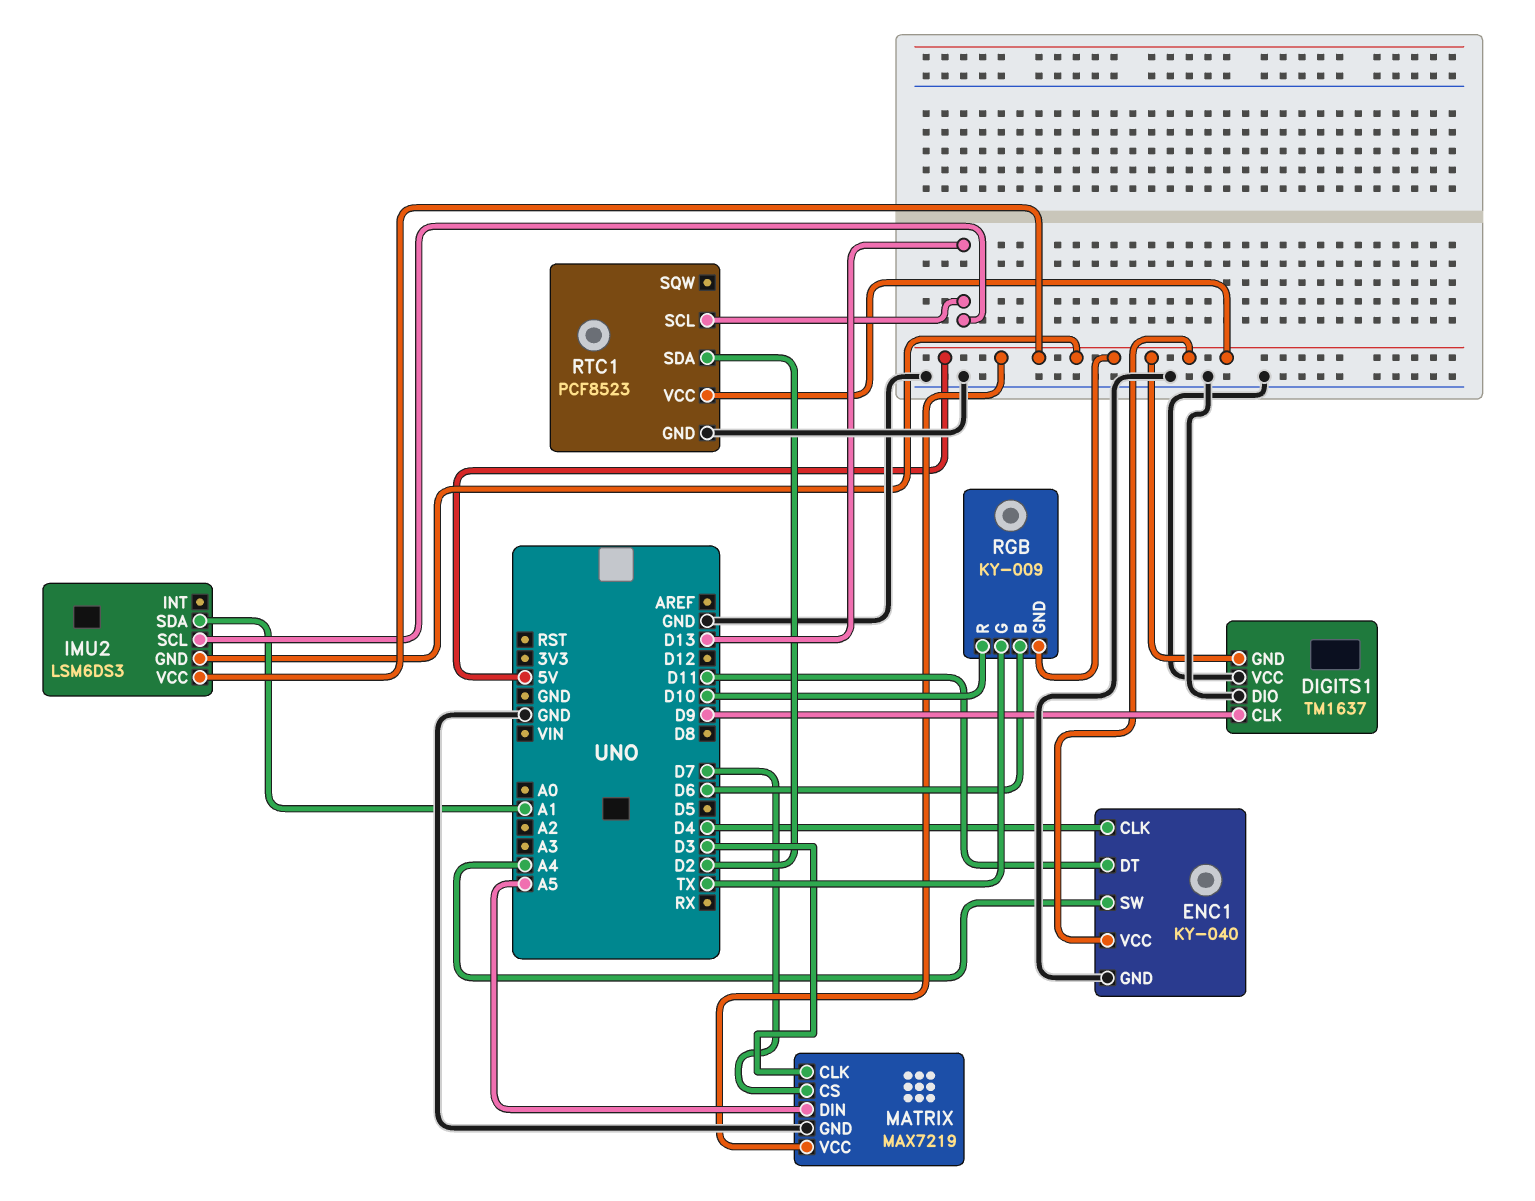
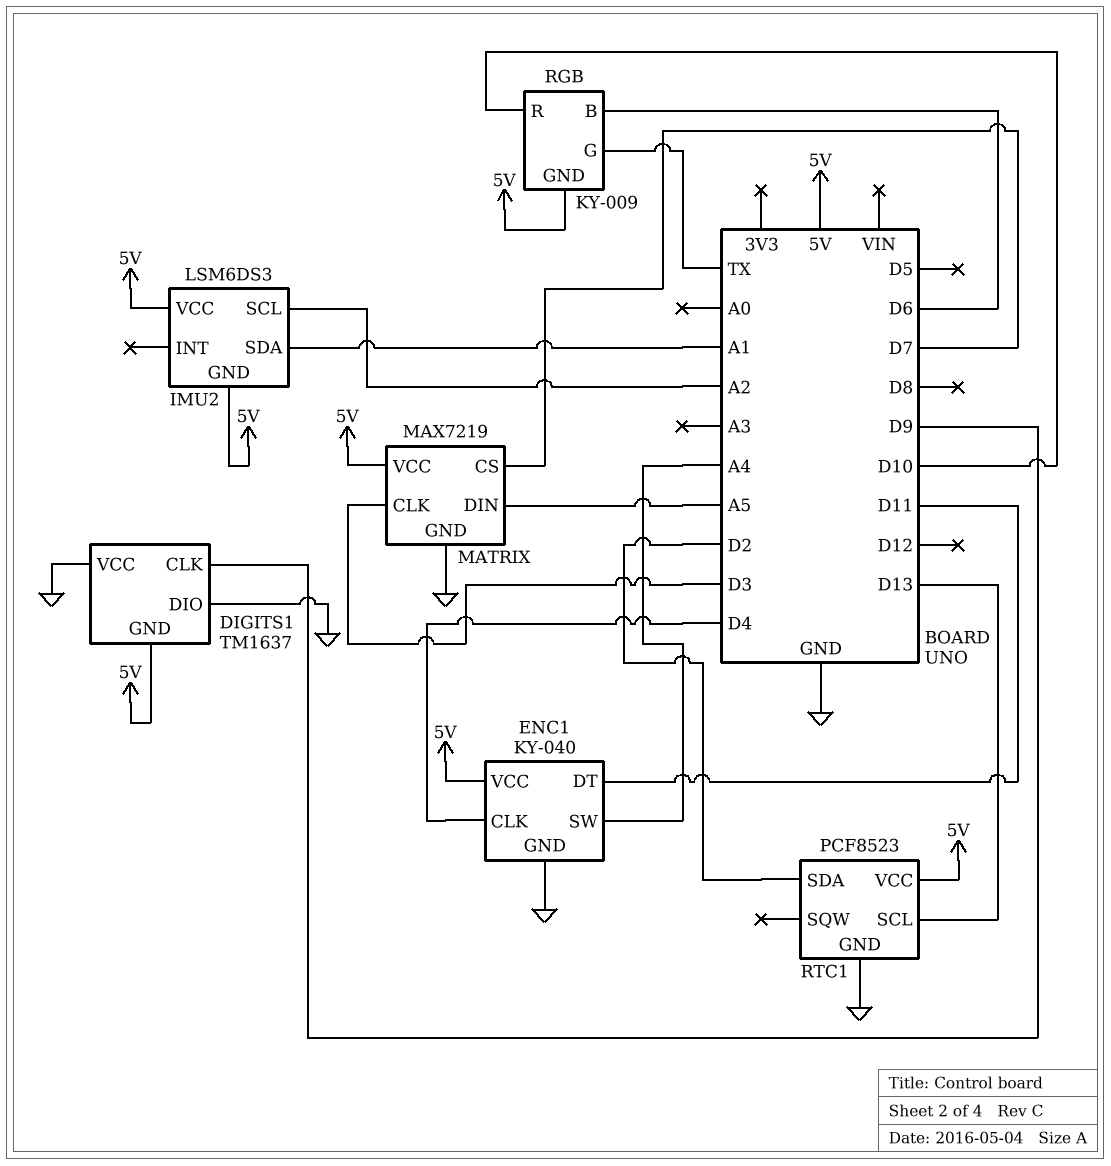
IMU2 pin SCL: D13 -> A2

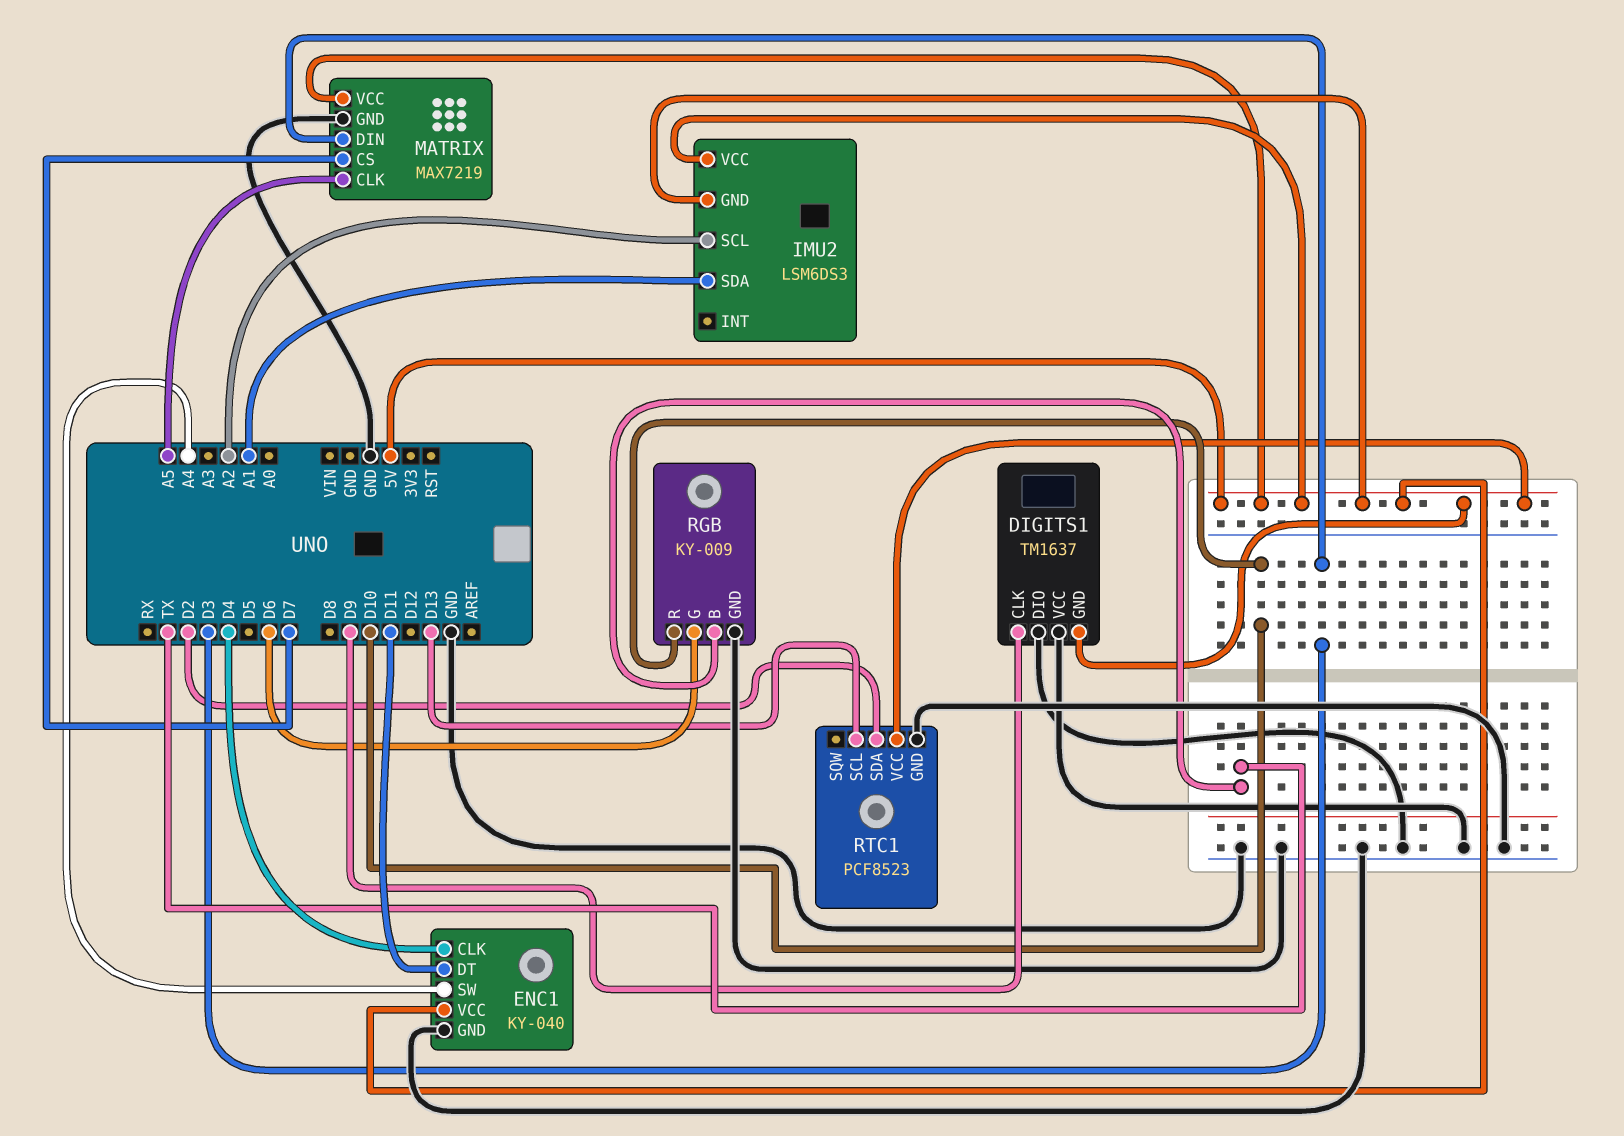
MATRIX pin CLK: D3 -> A5
MATRIX pin DIN: A5 -> D3
RGB pin B: D6 -> TX
RGB pin G: TX -> D6
RGB pin GND: 5V -> GND

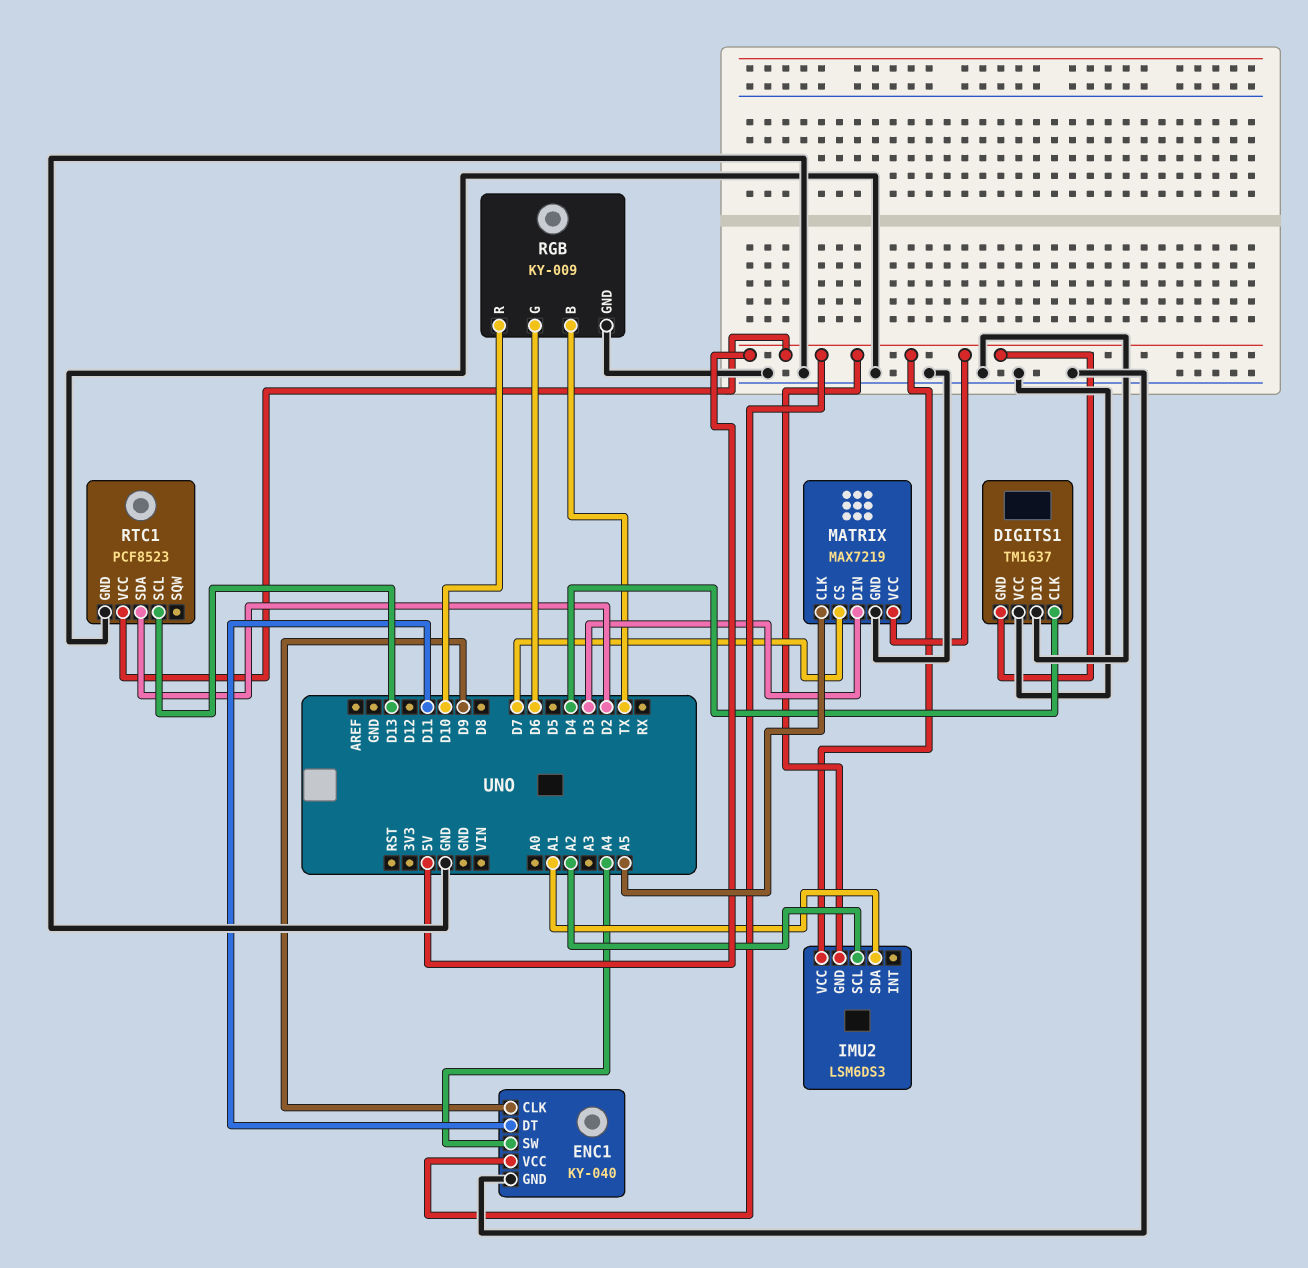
DIGITS1 pin CLK: D9 -> D4
ENC1 pin CLK: D4 -> D9

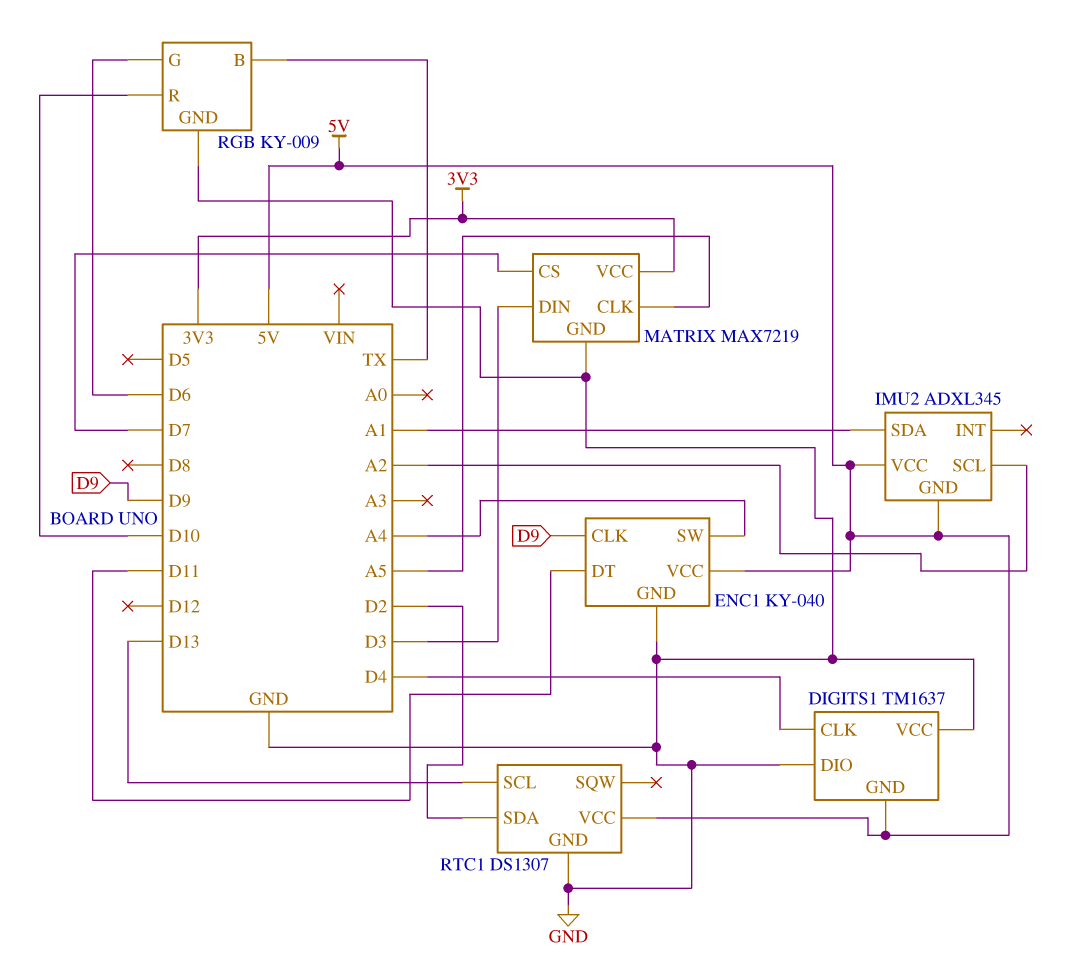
IMU2: LSM6DS3 -> ADXL345
MATRIX pin VCC: 5V -> 3V3
RTC1: PCF8523 -> DS1307

